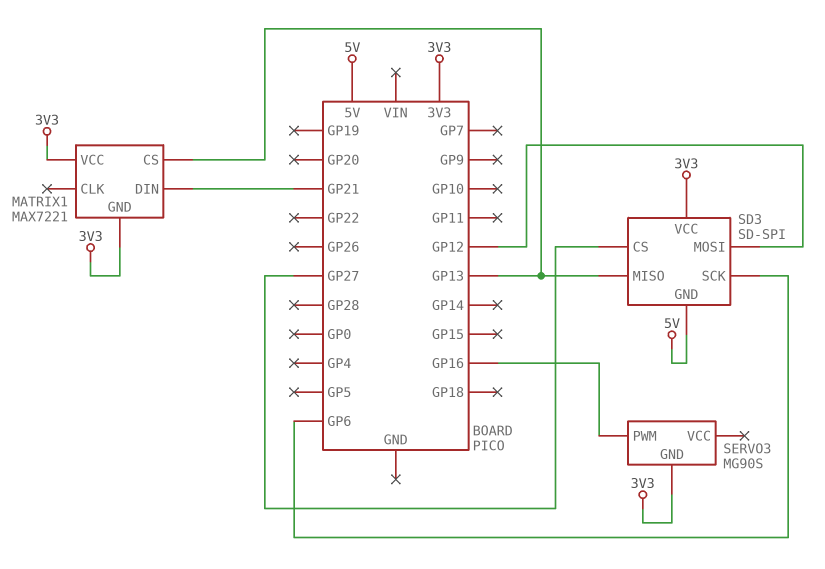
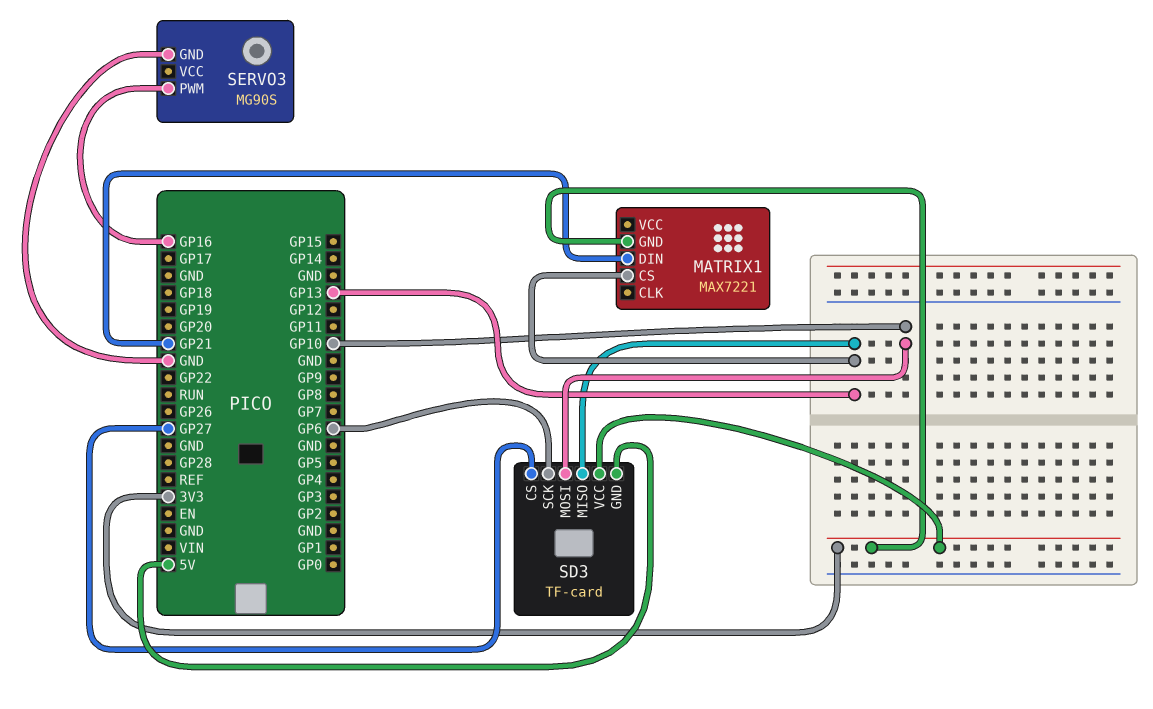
MATRIX1 pin VCC: 3V3 -> none
SD3: SD-SPI -> TF-card
SD3 pin MOSI: GP12 -> GP10
SERVO3 pin GND: 3V3 -> GND

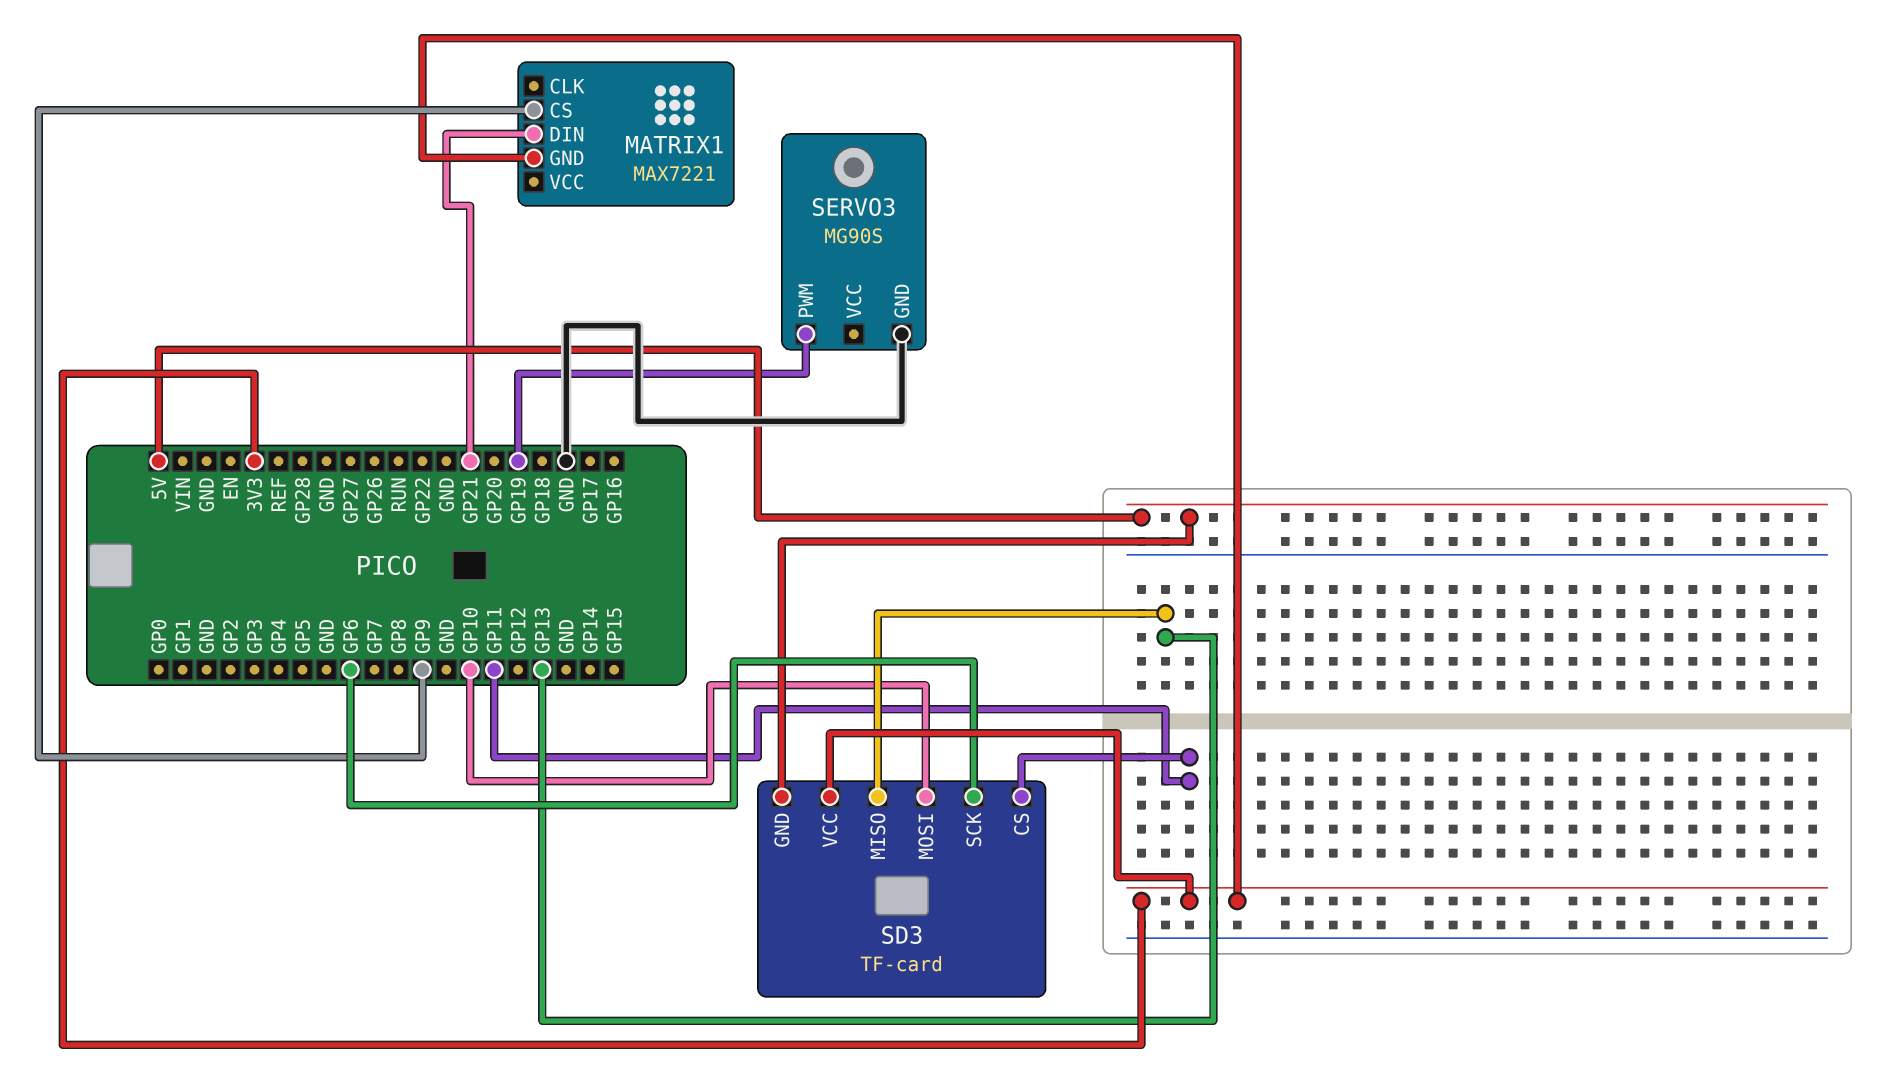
MATRIX1 pin CS: GP13 -> GP9
SD3 pin CS: GP27 -> GP11
SERVO3 pin PWM: GP16 -> GP19

